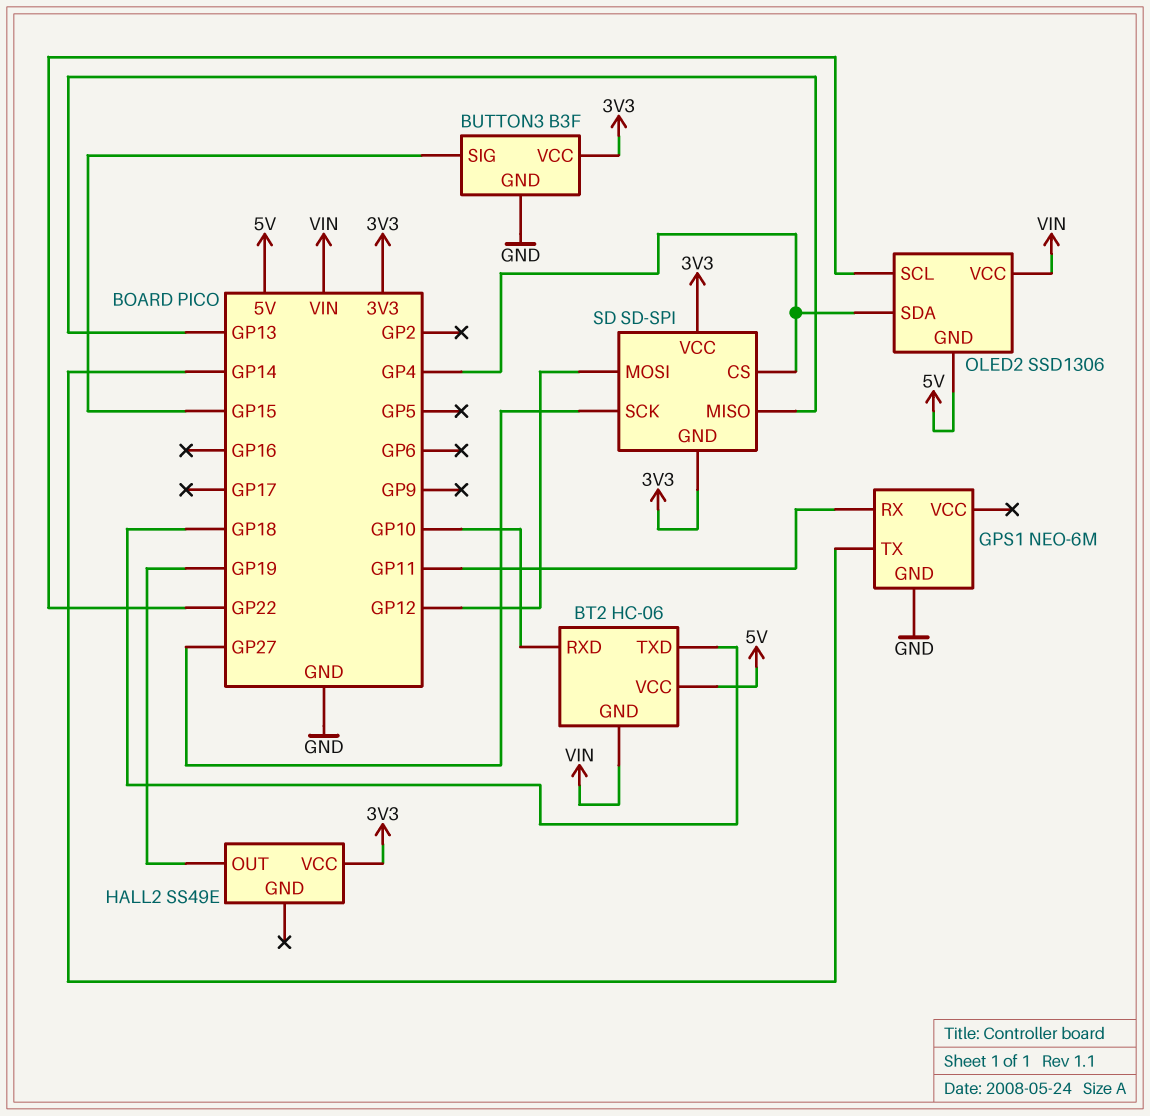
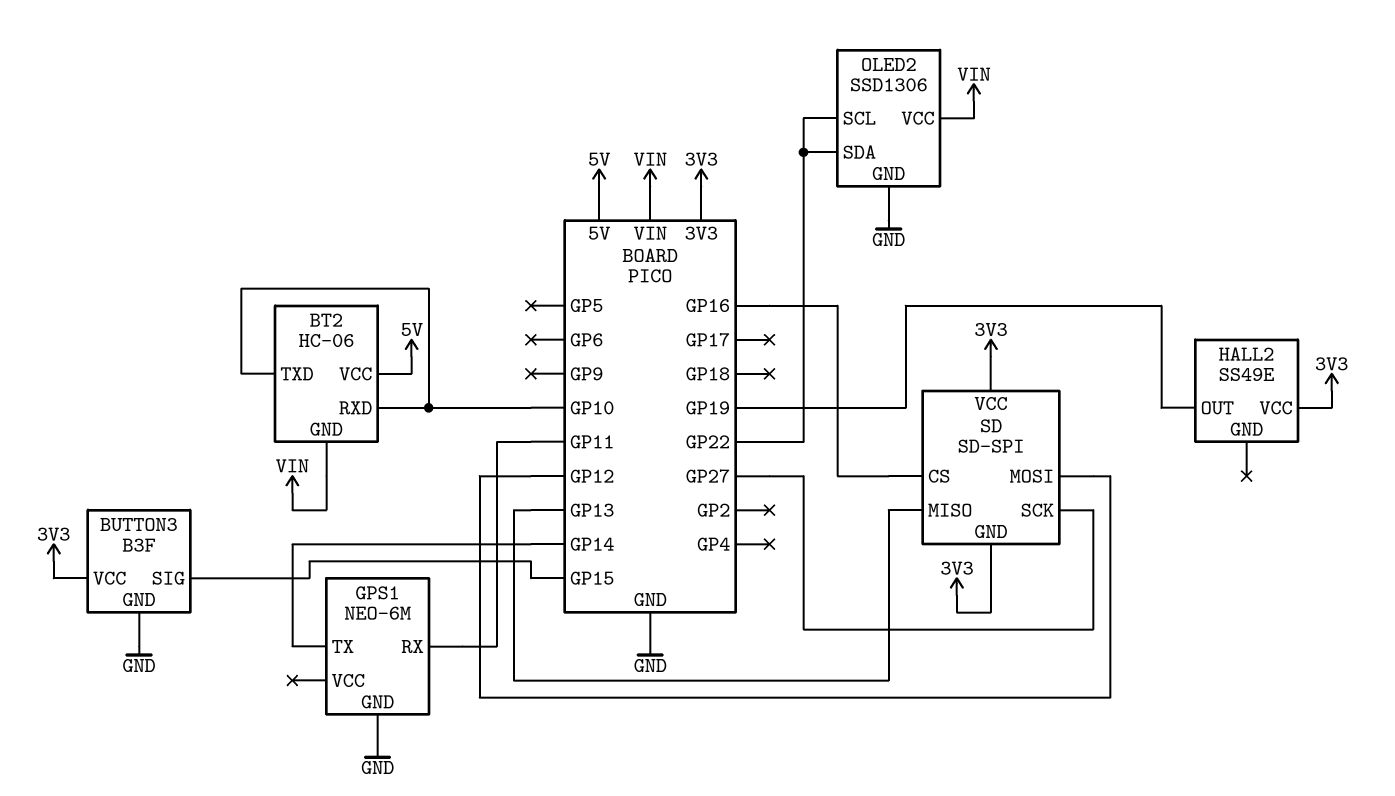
BT2 pin TXD: GP18 -> GP10
OLED2 pin GND: 5V -> GND
OLED2 pin SDA: GP4 -> GP22
SD pin CS: GP4 -> GP16

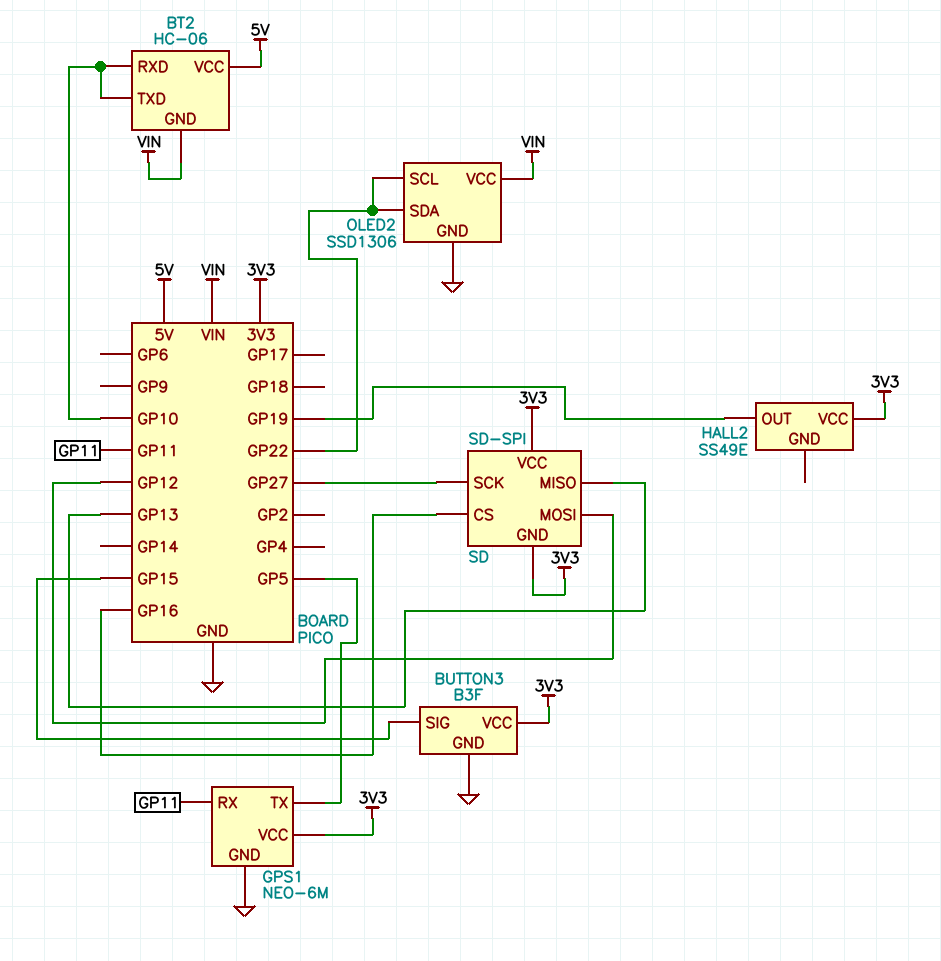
GPS1 pin TX: GP14 -> GP5
GPS1 pin VCC: none -> 3V3

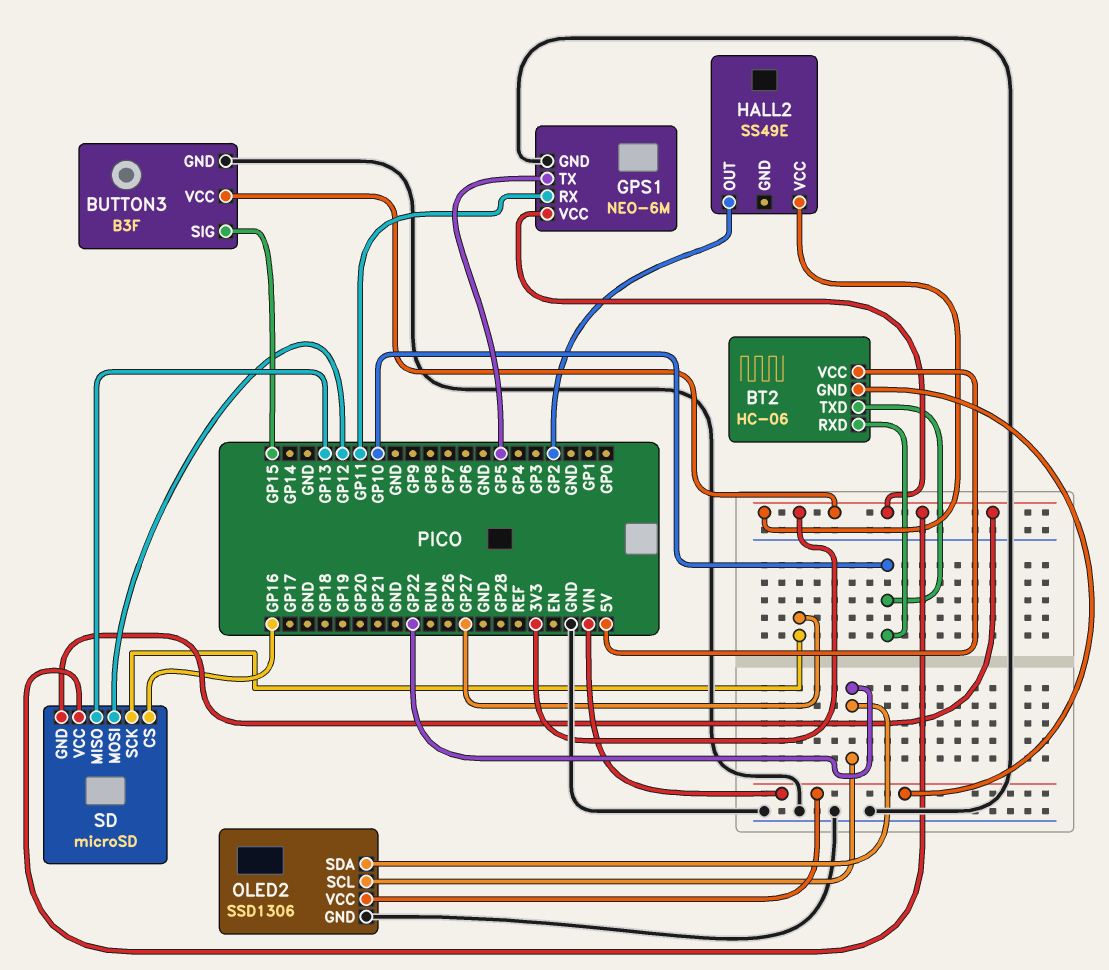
HALL2 pin OUT: GP19 -> GP2
SD: SD-SPI -> microSD

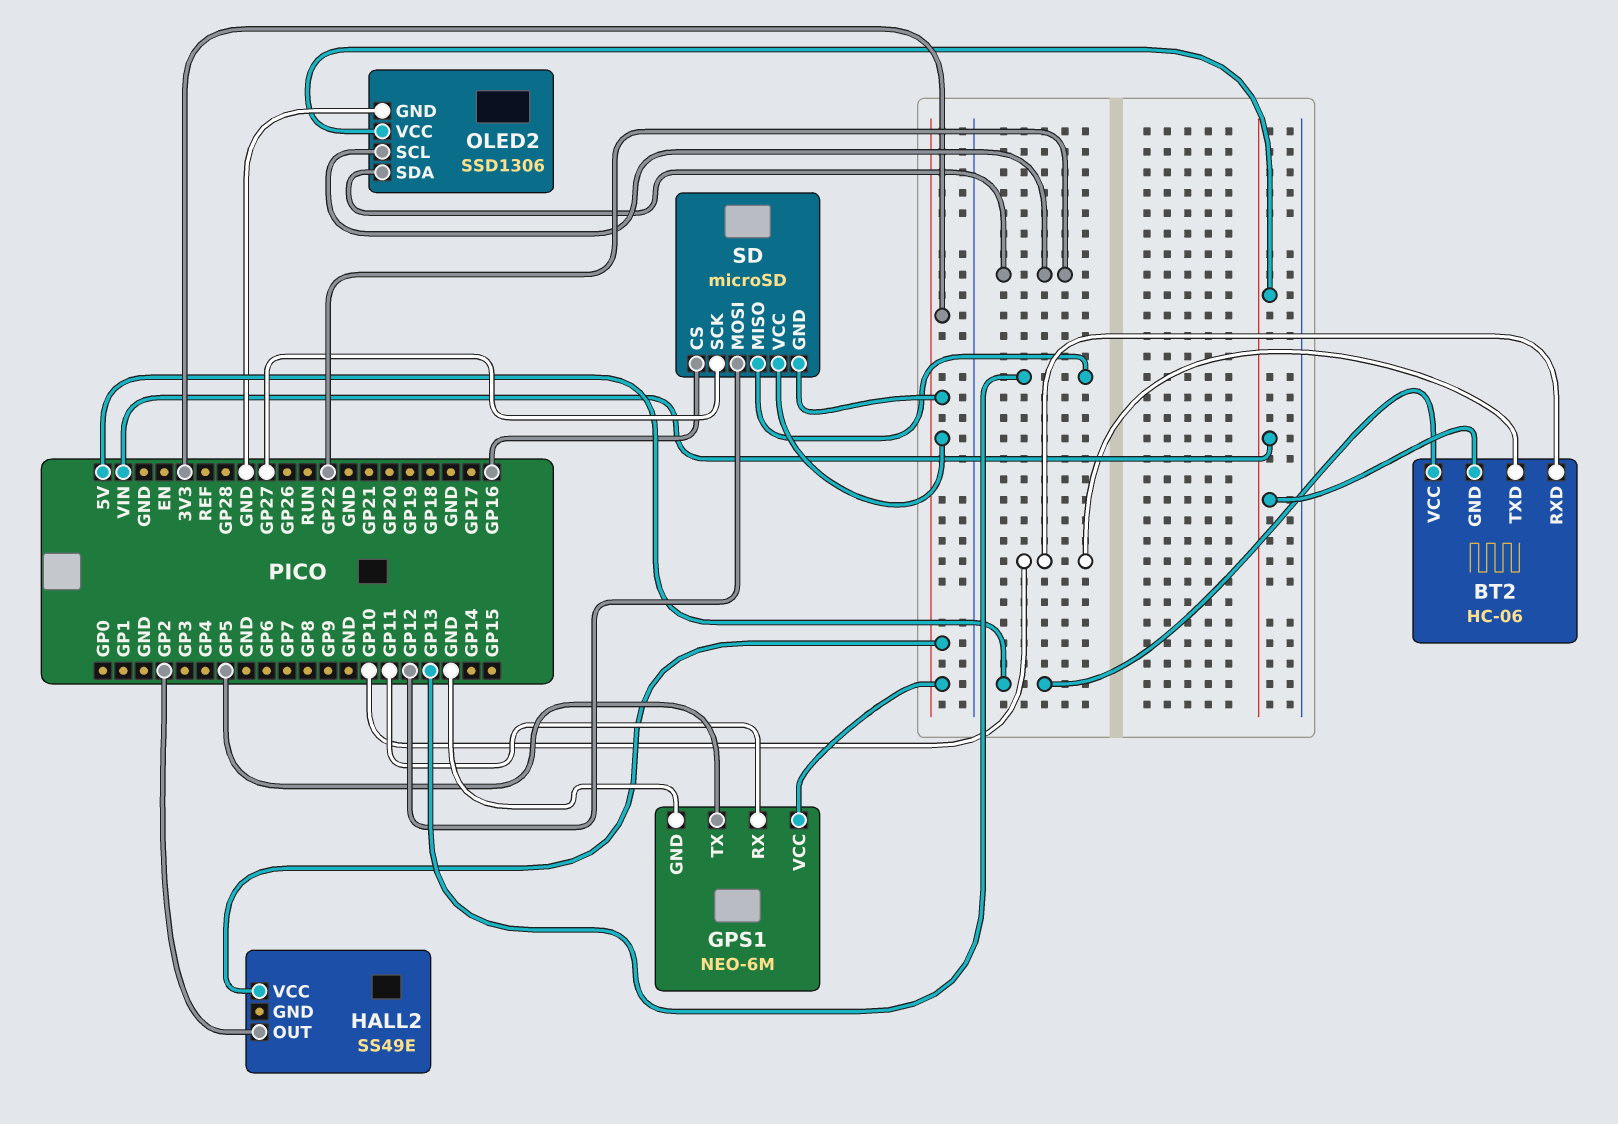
BUTTON3: B3F -> none
BUTTON3 pin GND: GND -> none
BUTTON3 pin SIG: GP15 -> none
BUTTON3 pin VCC: 3V3 -> none

